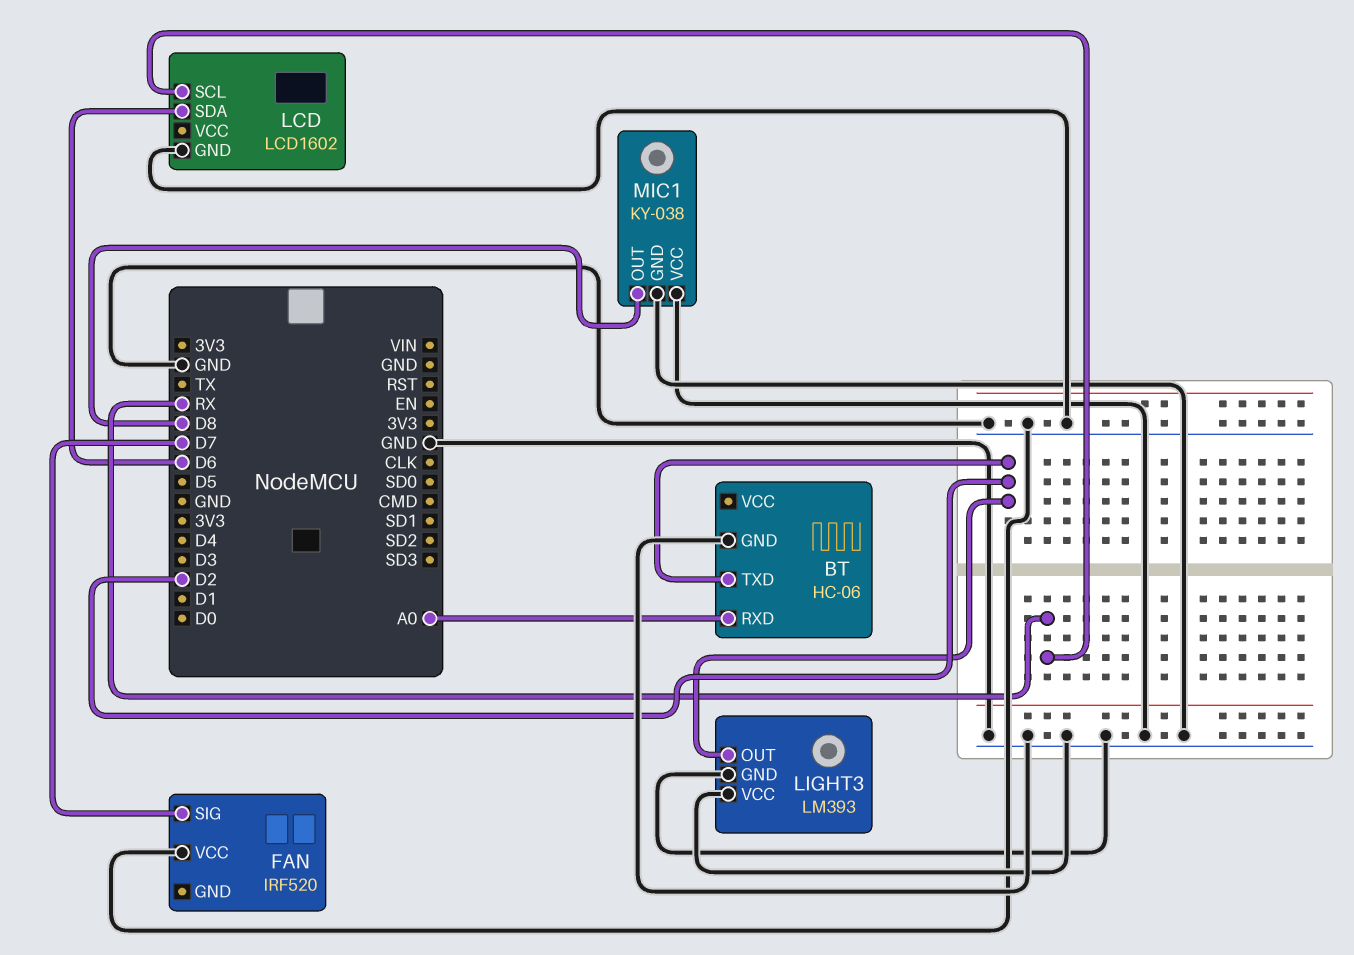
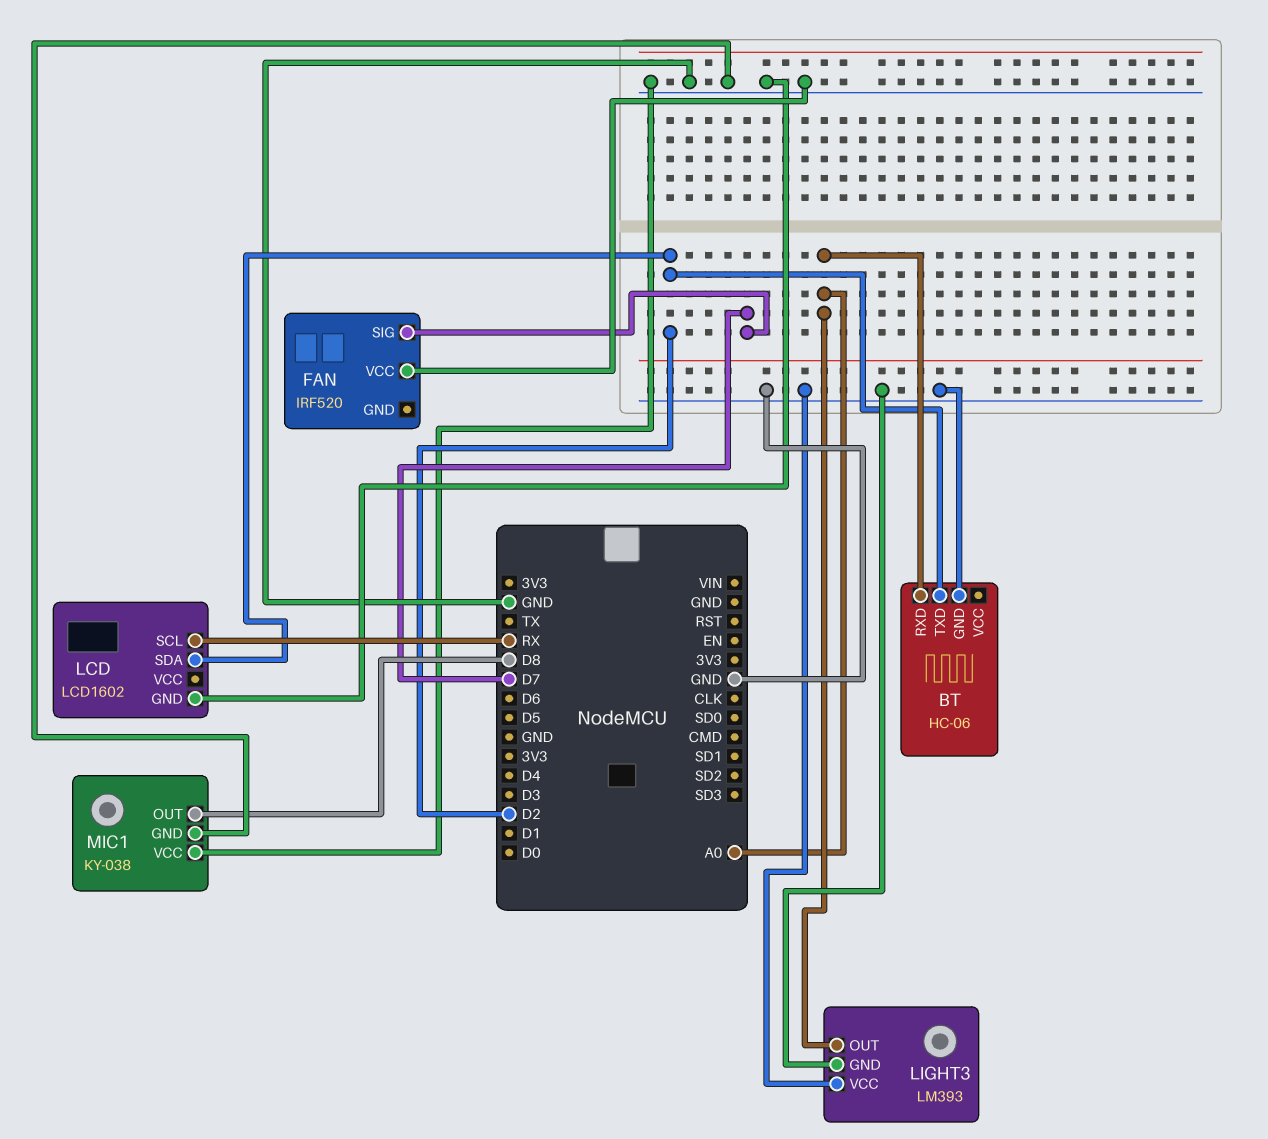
LCD pin SDA: D6 -> D2
LIGHT3 pin OUT: D2 -> A0

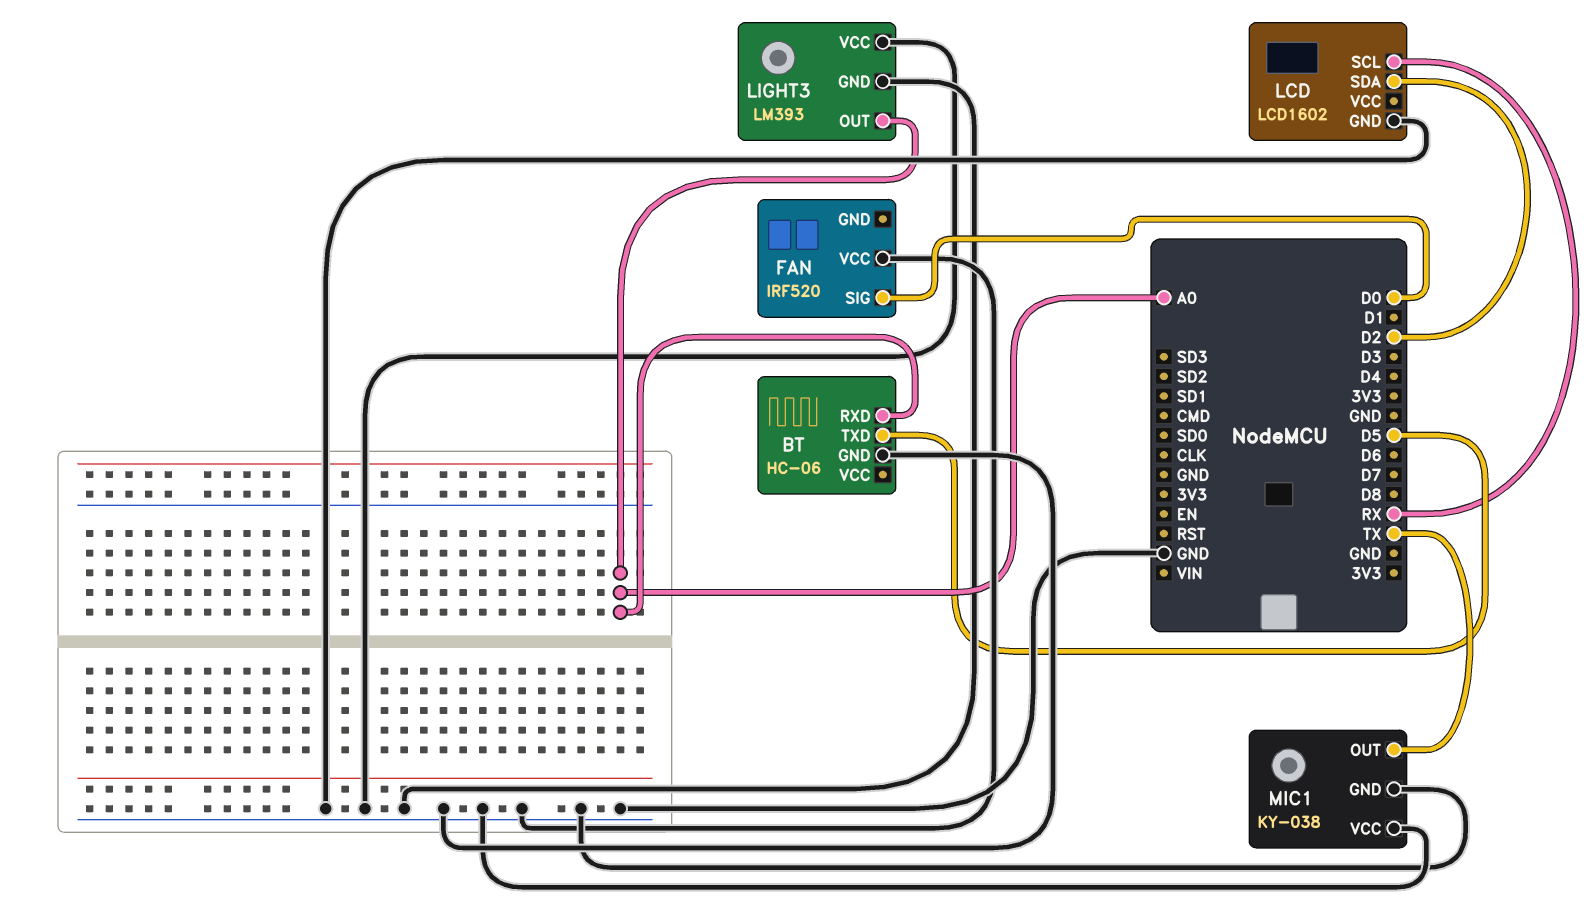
BT pin TXD: D2 -> D5
FAN pin SIG: D7 -> D0
MIC1 pin OUT: D8 -> TX

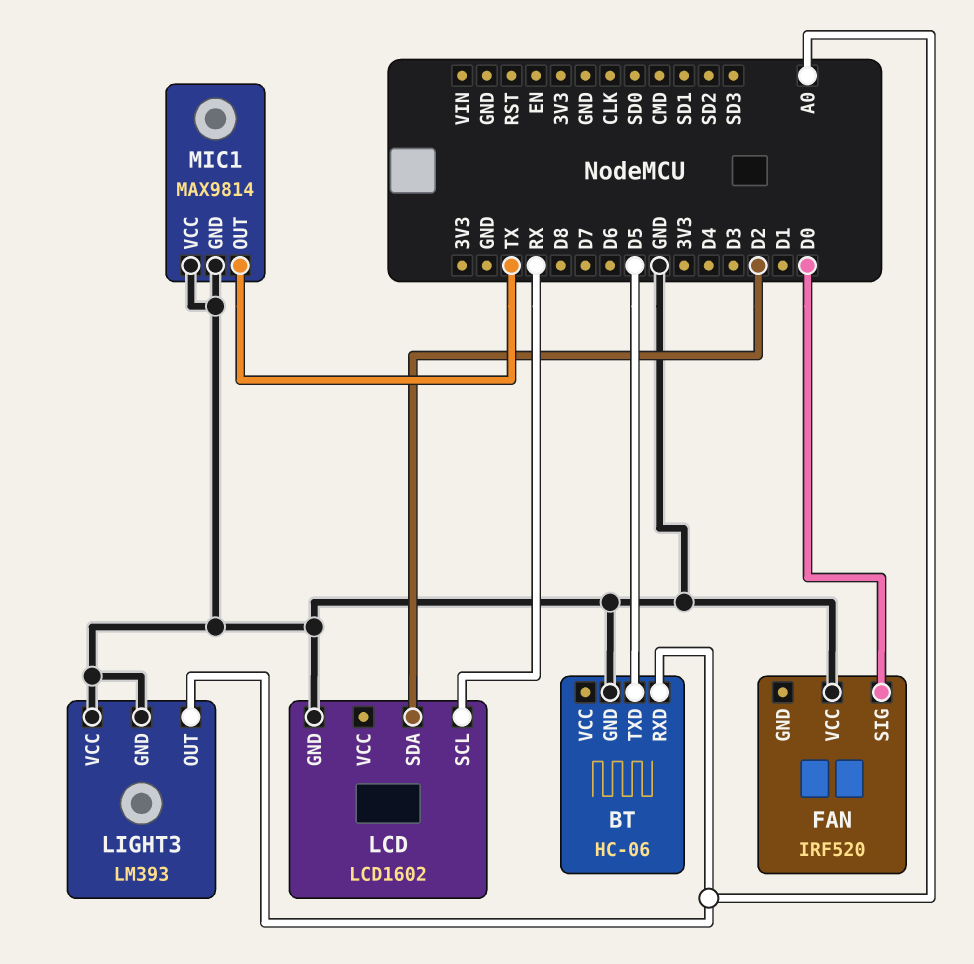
MIC1: KY-038 -> MAX9814

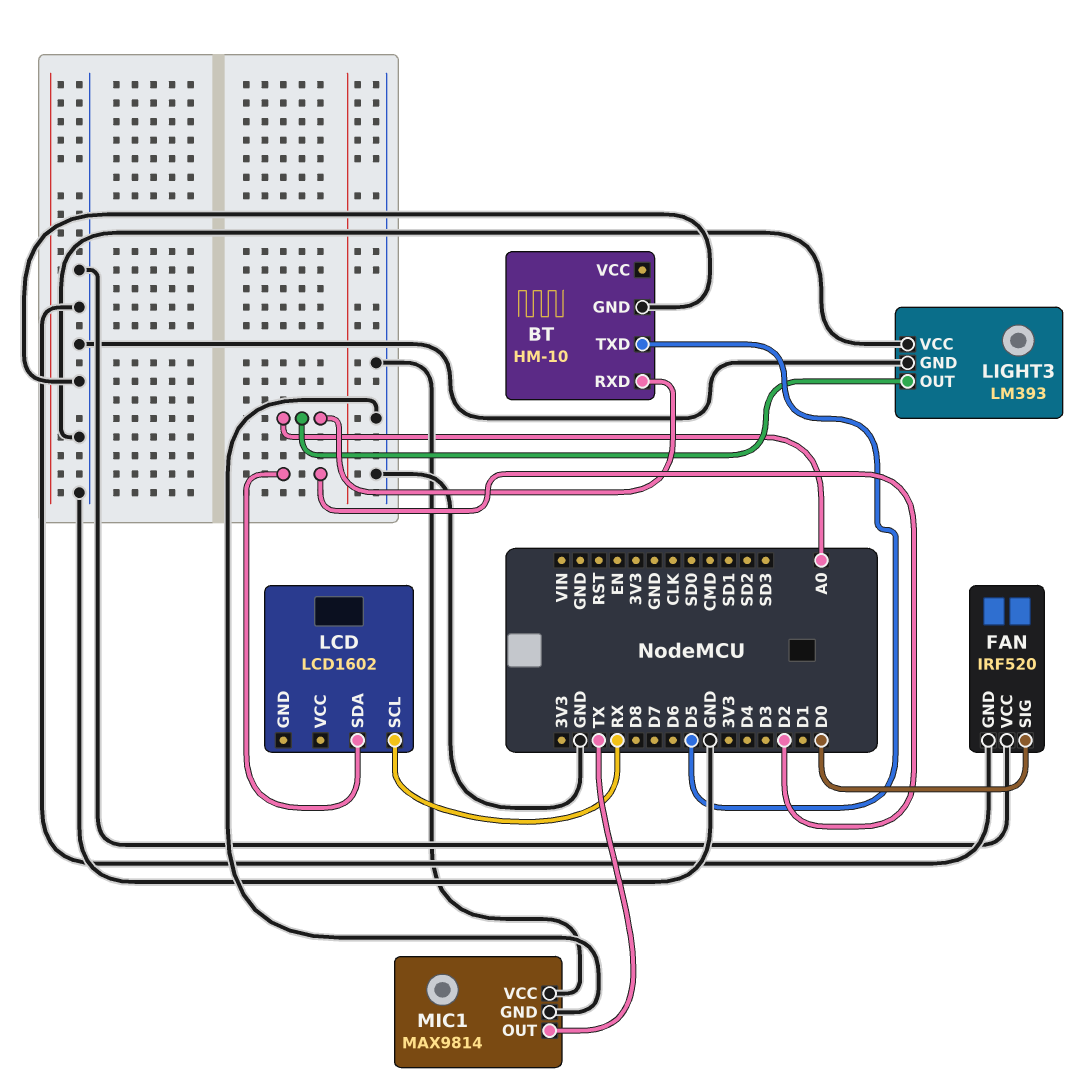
BT: HC-06 -> HM-10
FAN pin GND: none -> GND
LCD pin GND: GND -> none

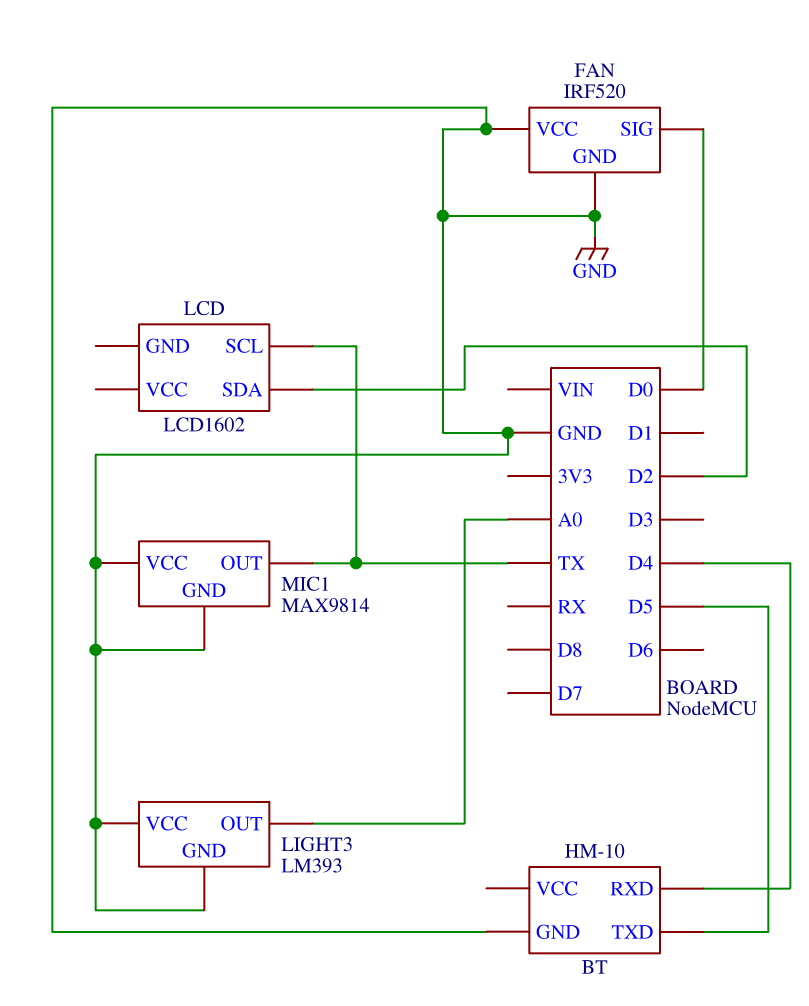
BT pin RXD: A0 -> D4
LCD pin SCL: RX -> TX

